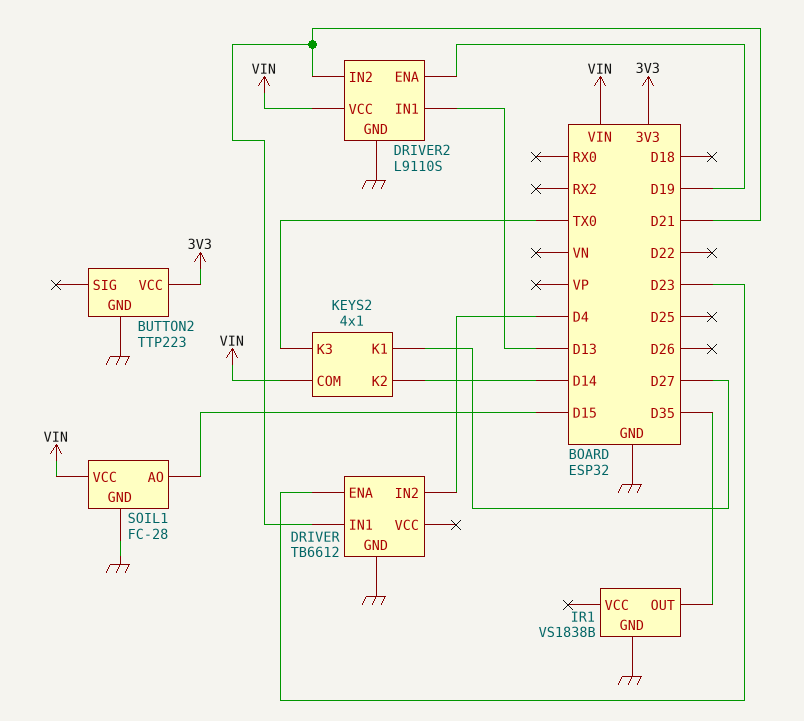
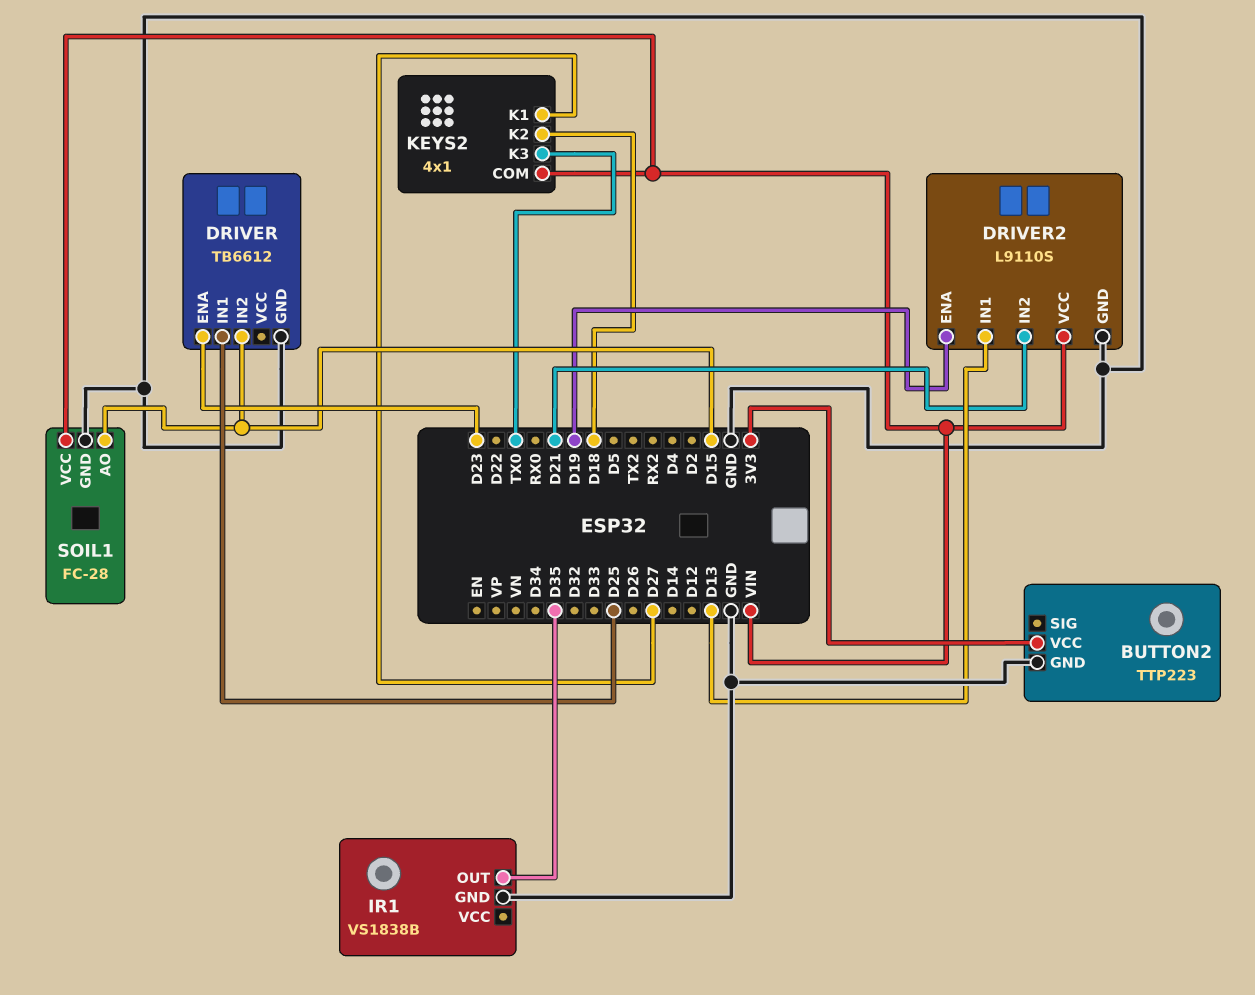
DRIVER pin IN1: D21 -> D25
DRIVER pin IN2: D4 -> D15
KEYS2 pin K2: D14 -> D18

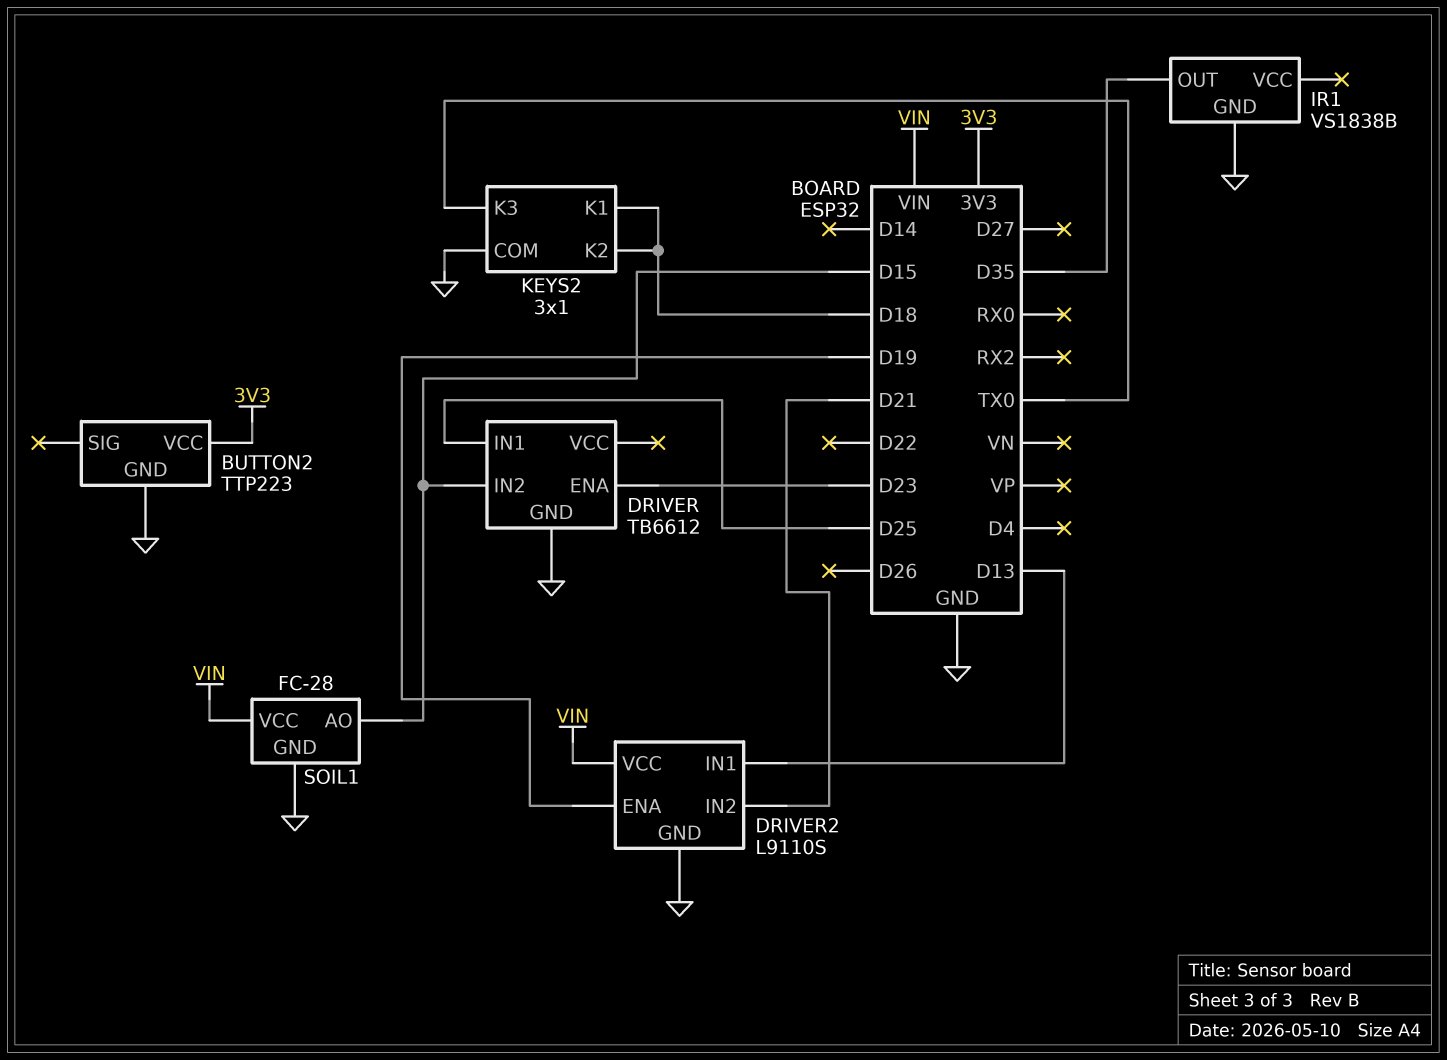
KEYS2: 4x1 -> 3x1
KEYS2 pin COM: VIN -> GND
KEYS2 pin K1: D27 -> D18

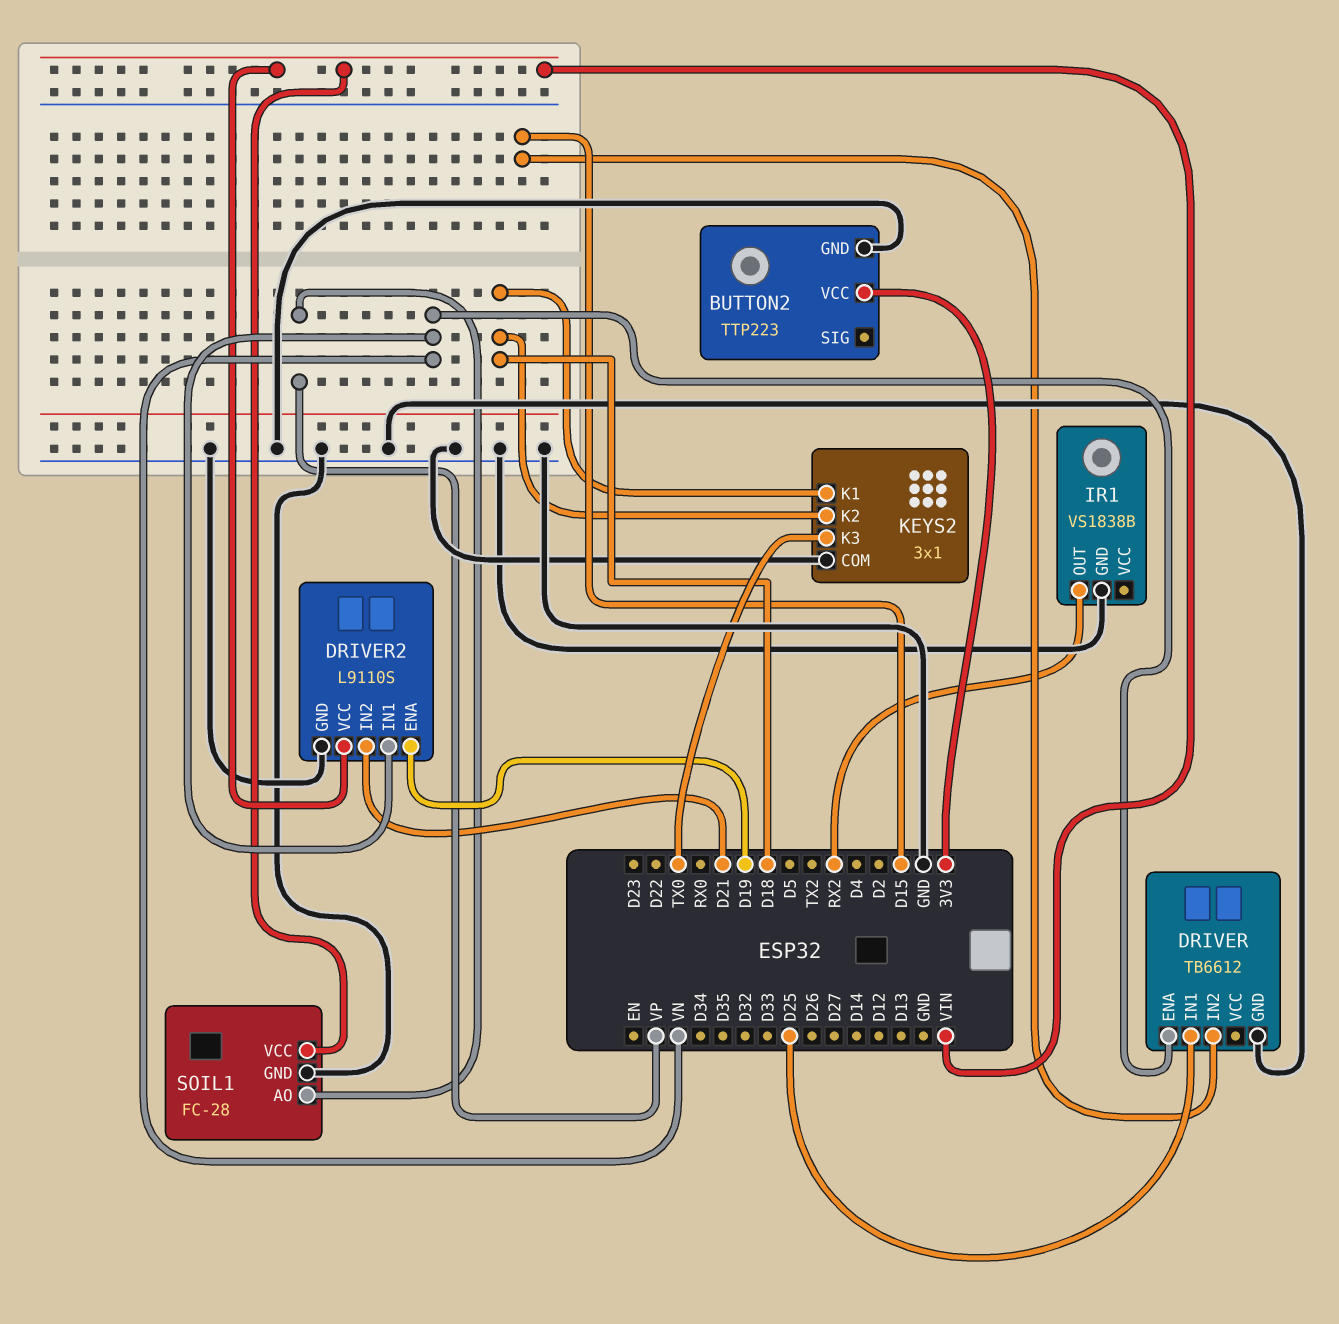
DRIVER pin ENA: D23 -> VN
DRIVER2 pin IN1: D13 -> VN
IR1 pin OUT: D35 -> RX2
SOIL1 pin AO: D15 -> VP

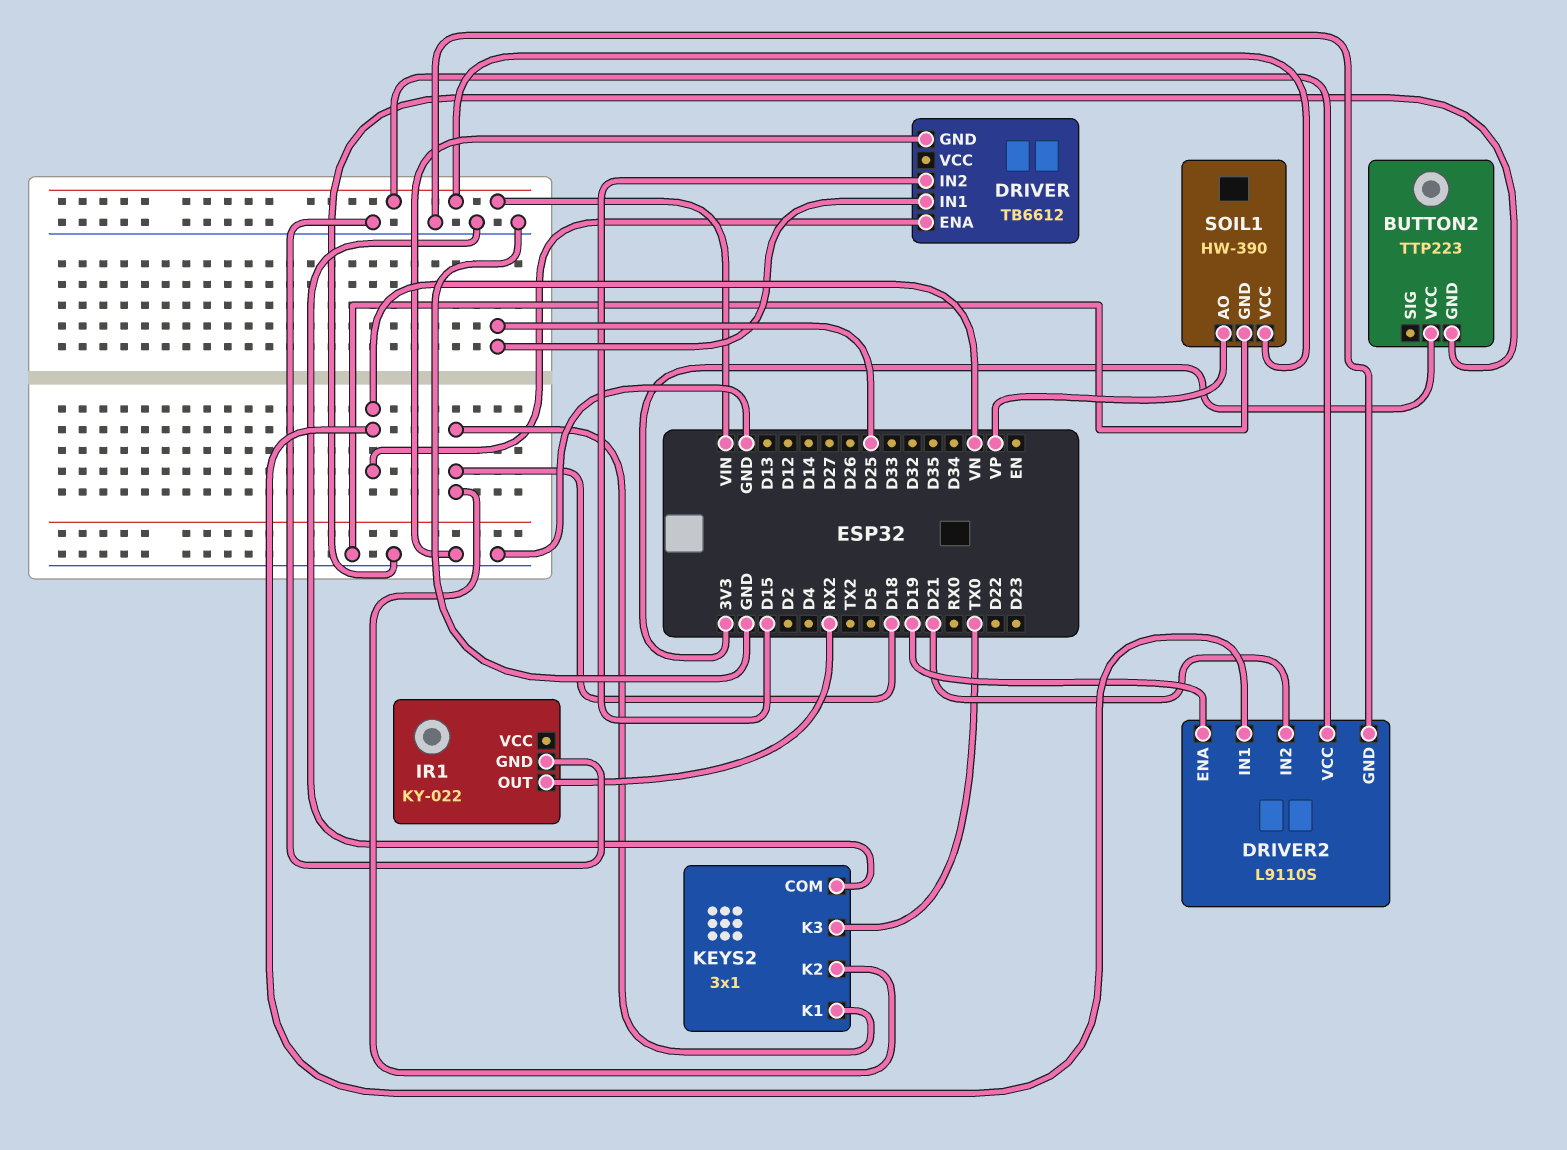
IR1: VS1838B -> KY-022
SOIL1: FC-28 -> HW-390

